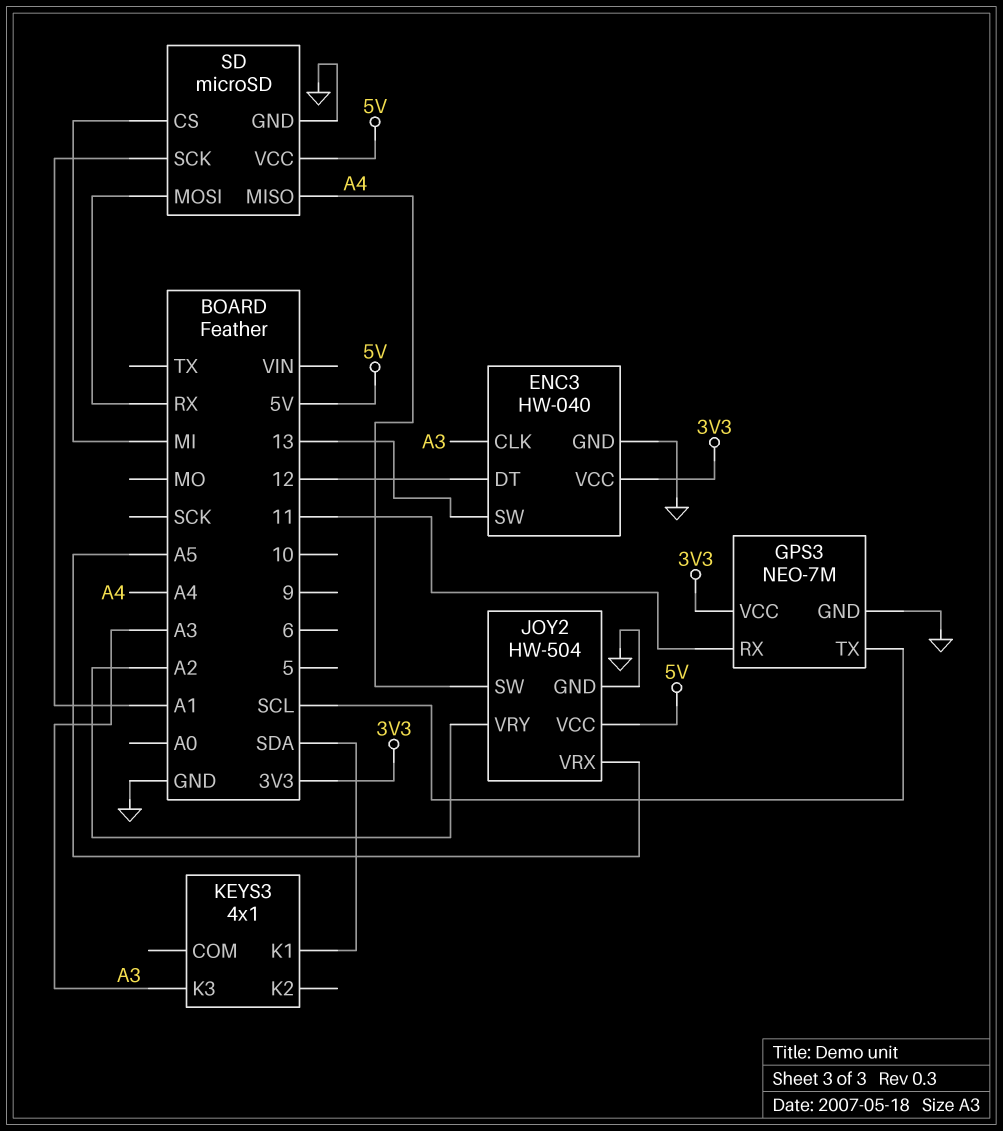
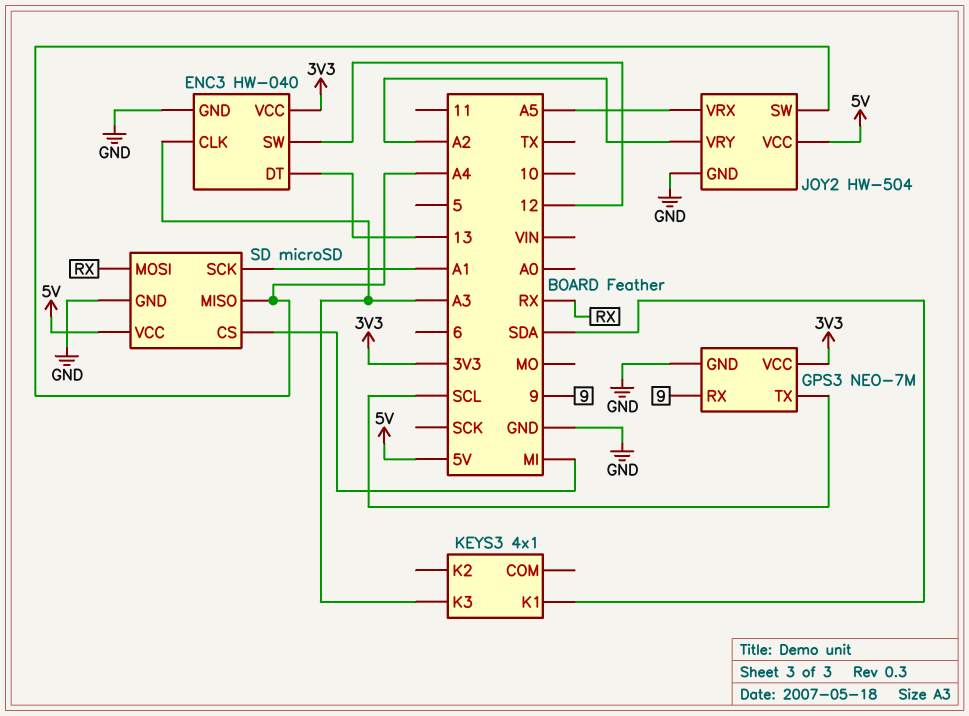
ENC3 pin DT: 12 -> 13
ENC3 pin SW: 13 -> 12
GPS3 pin RX: 11 -> 9

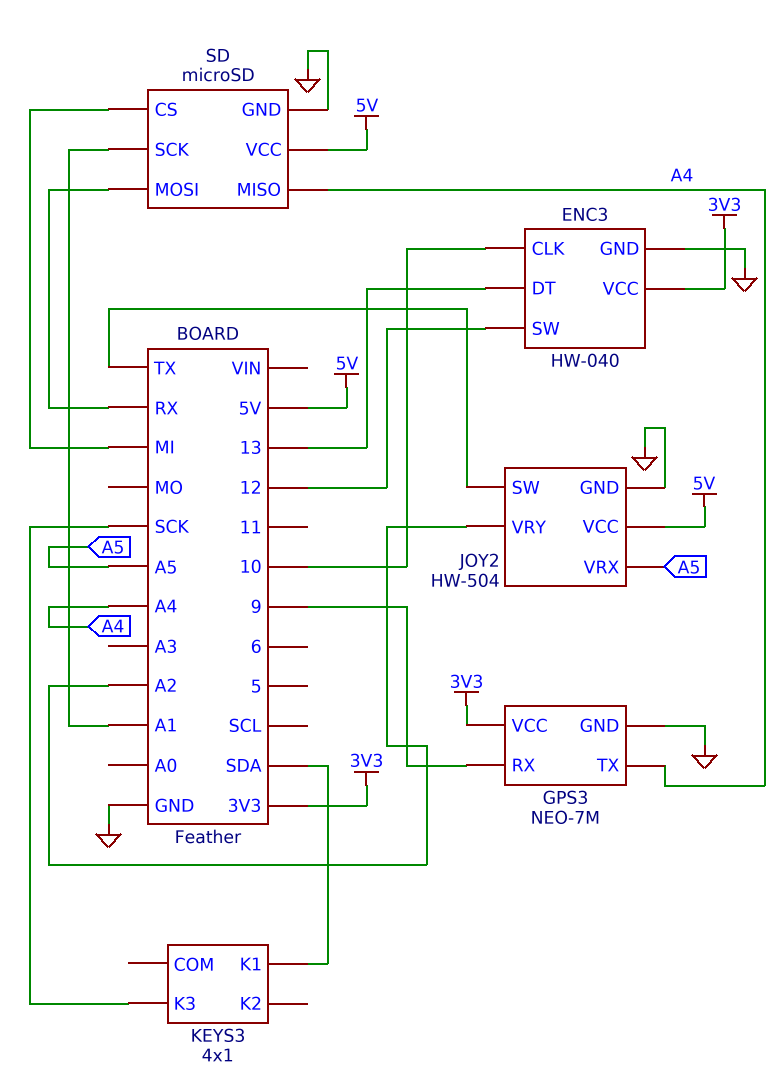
ENC3 pin CLK: A3 -> 10
GPS3 pin TX: SCL -> A4
JOY2 pin SW: A4 -> TX
KEYS3 pin K3: A3 -> SCK

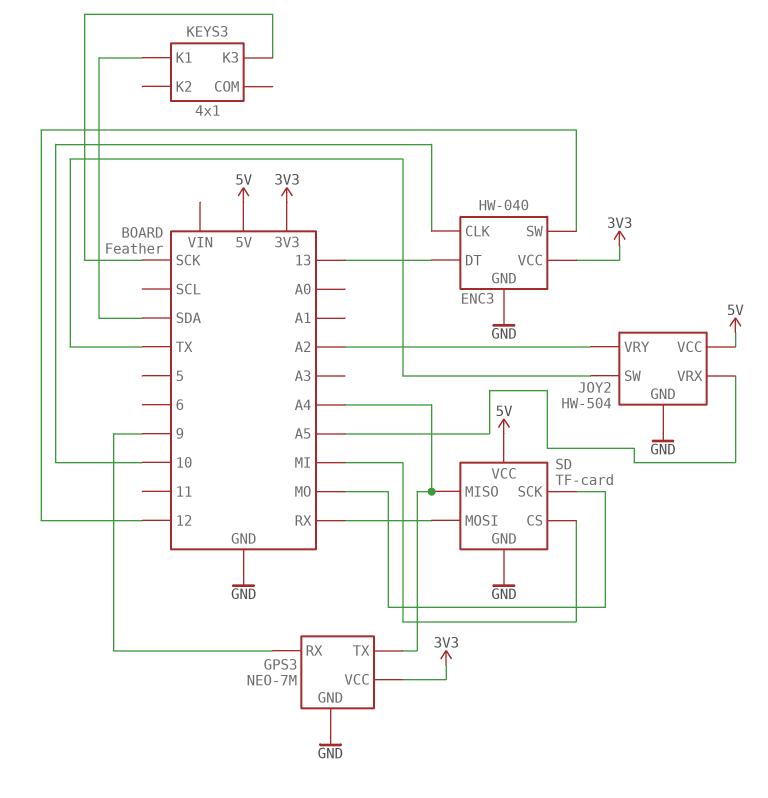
SD: microSD -> TF-card
SD pin SCK: A1 -> MO

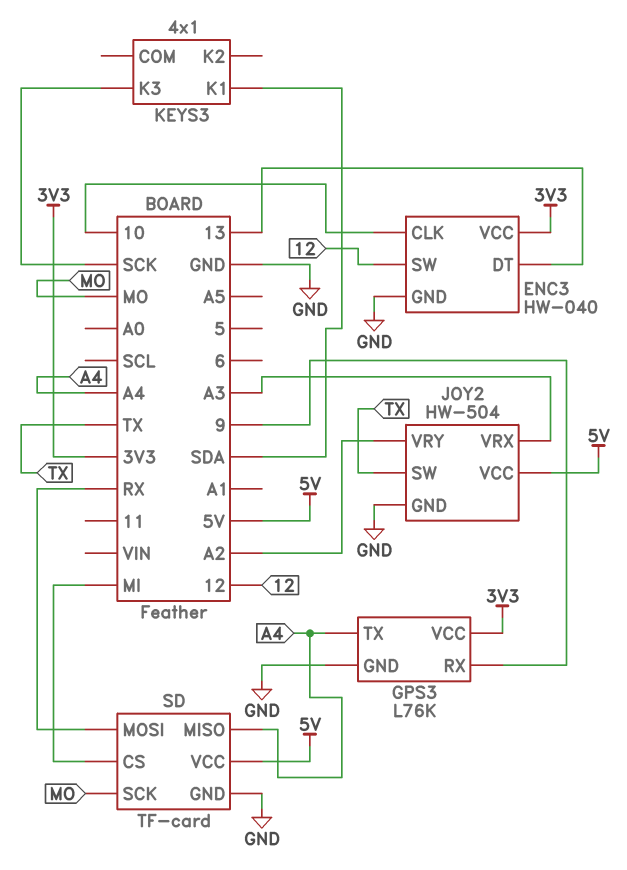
GPS3: NEO-7M -> L76K
JOY2 pin VRX: A5 -> A3

